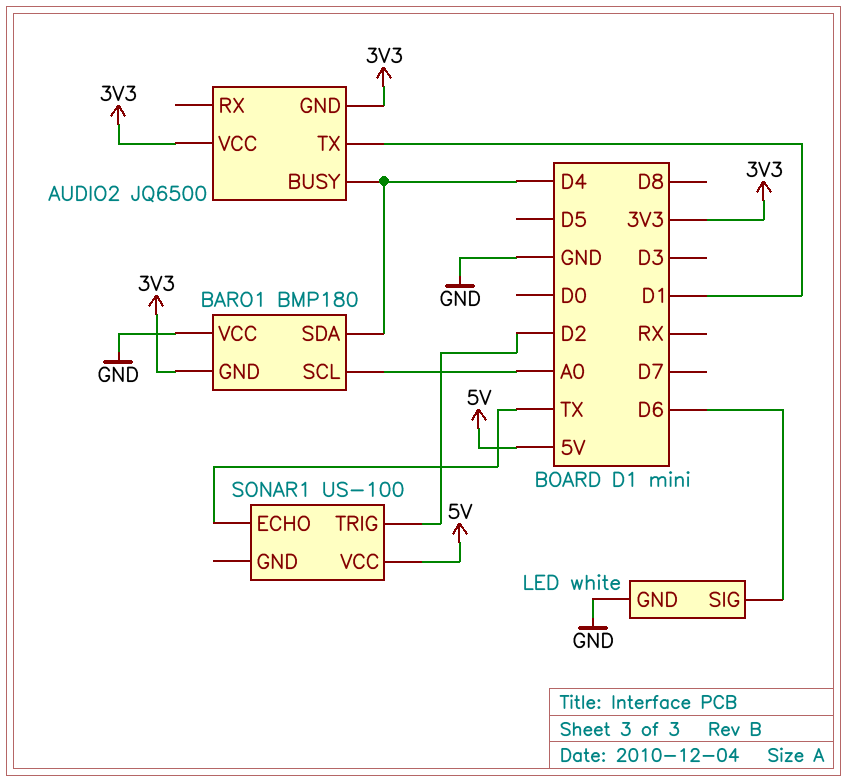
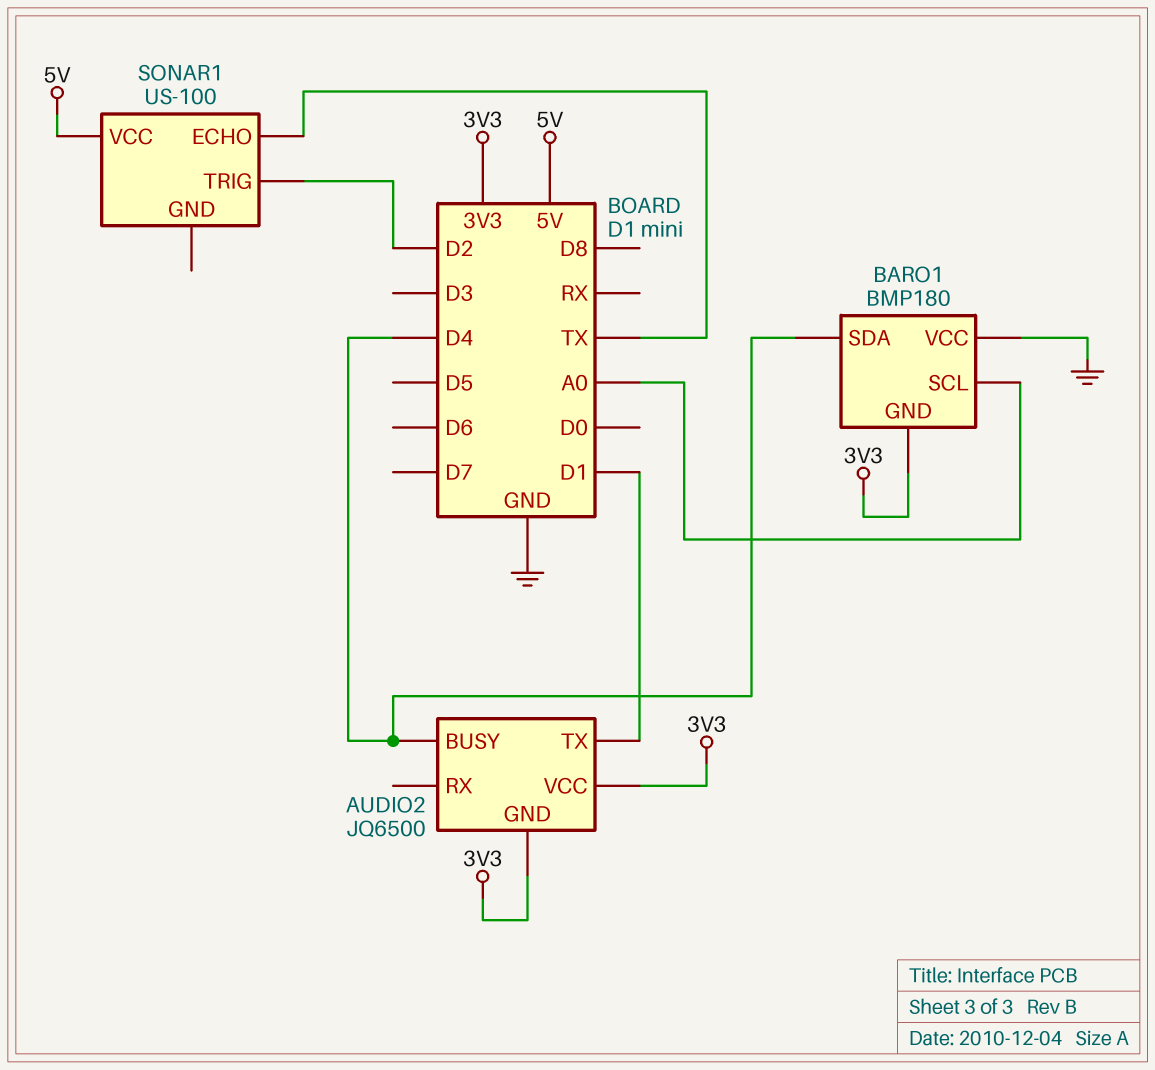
LED: white -> none
LED pin GND: GND -> none
LED pin SIG: D6 -> none

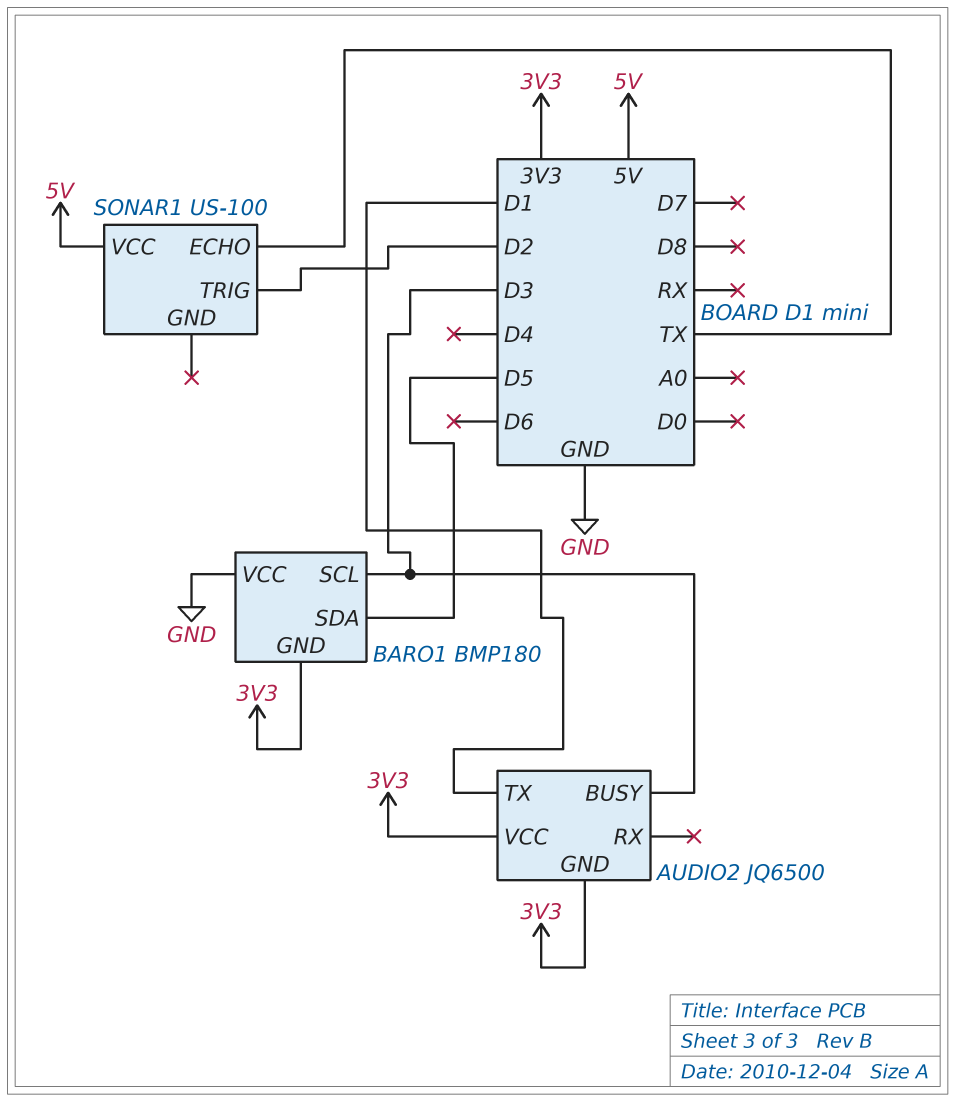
AUDIO2 pin BUSY: D4 -> D3
BARO1 pin SCL: A0 -> D3
BARO1 pin SDA: D4 -> D5

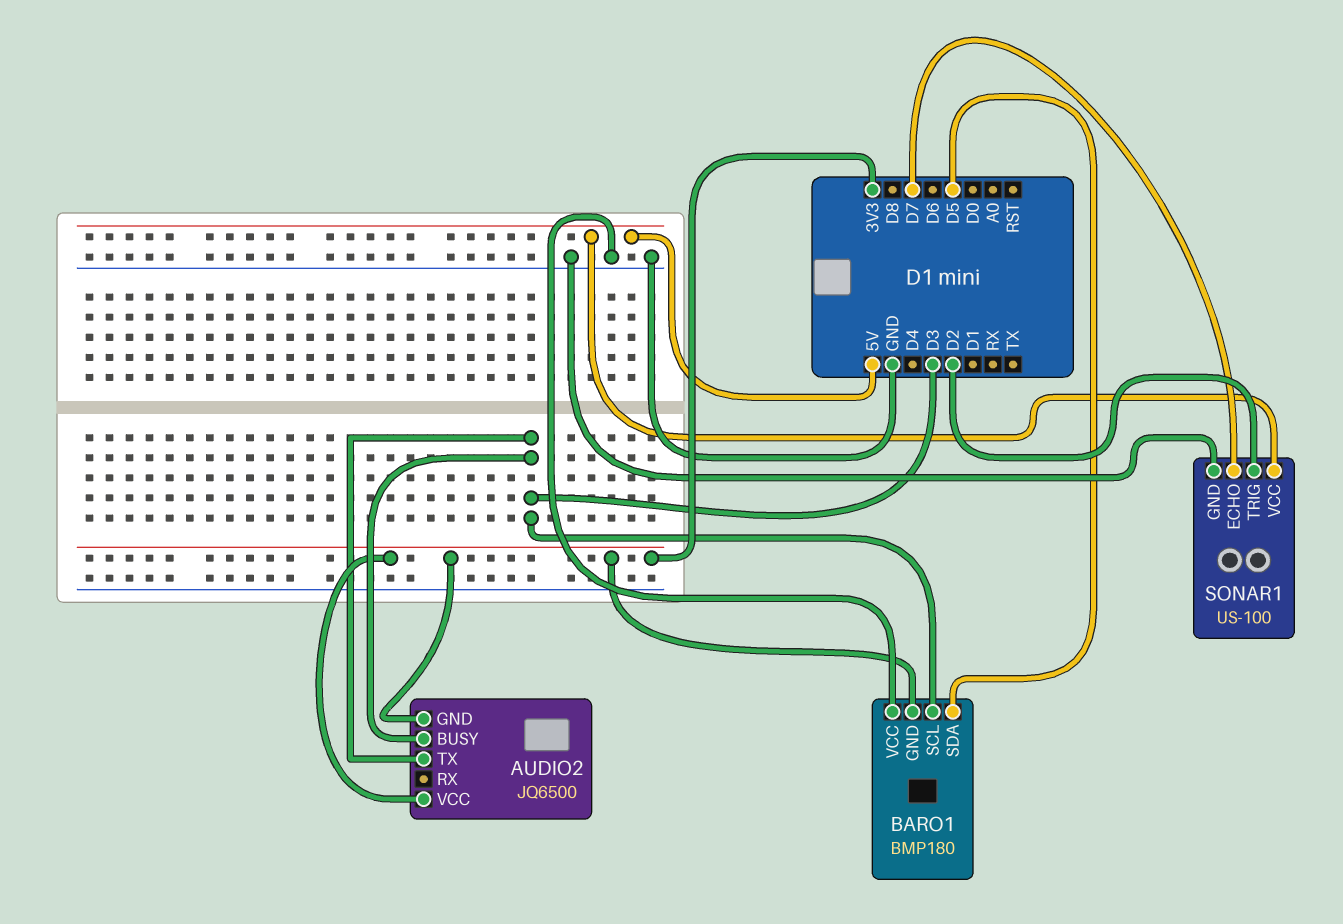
AUDIO2 pin TX: D1 -> D3
SONAR1 pin ECHO: TX -> D7
SONAR1 pin GND: none -> GND

